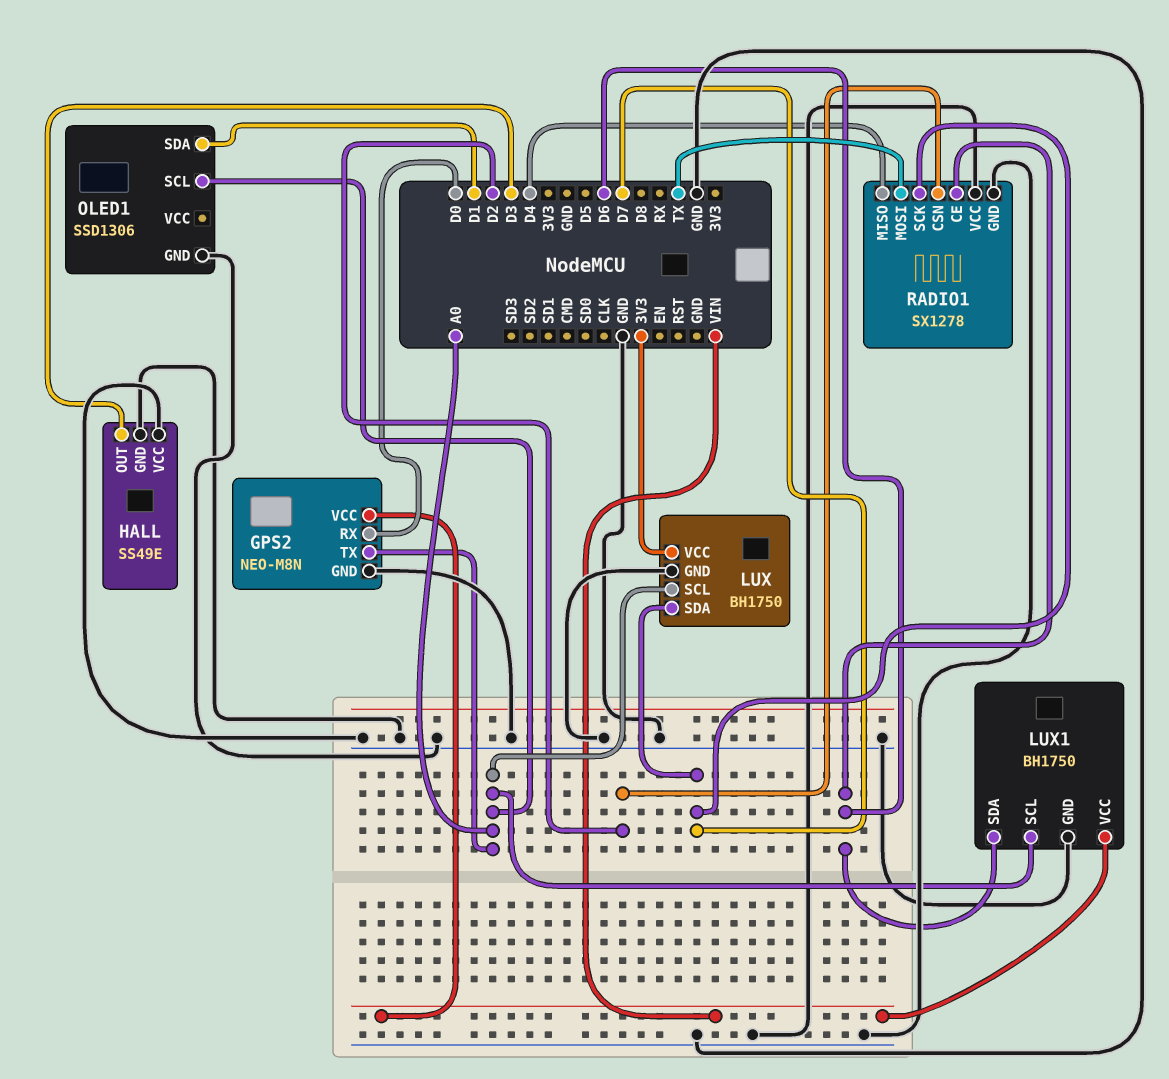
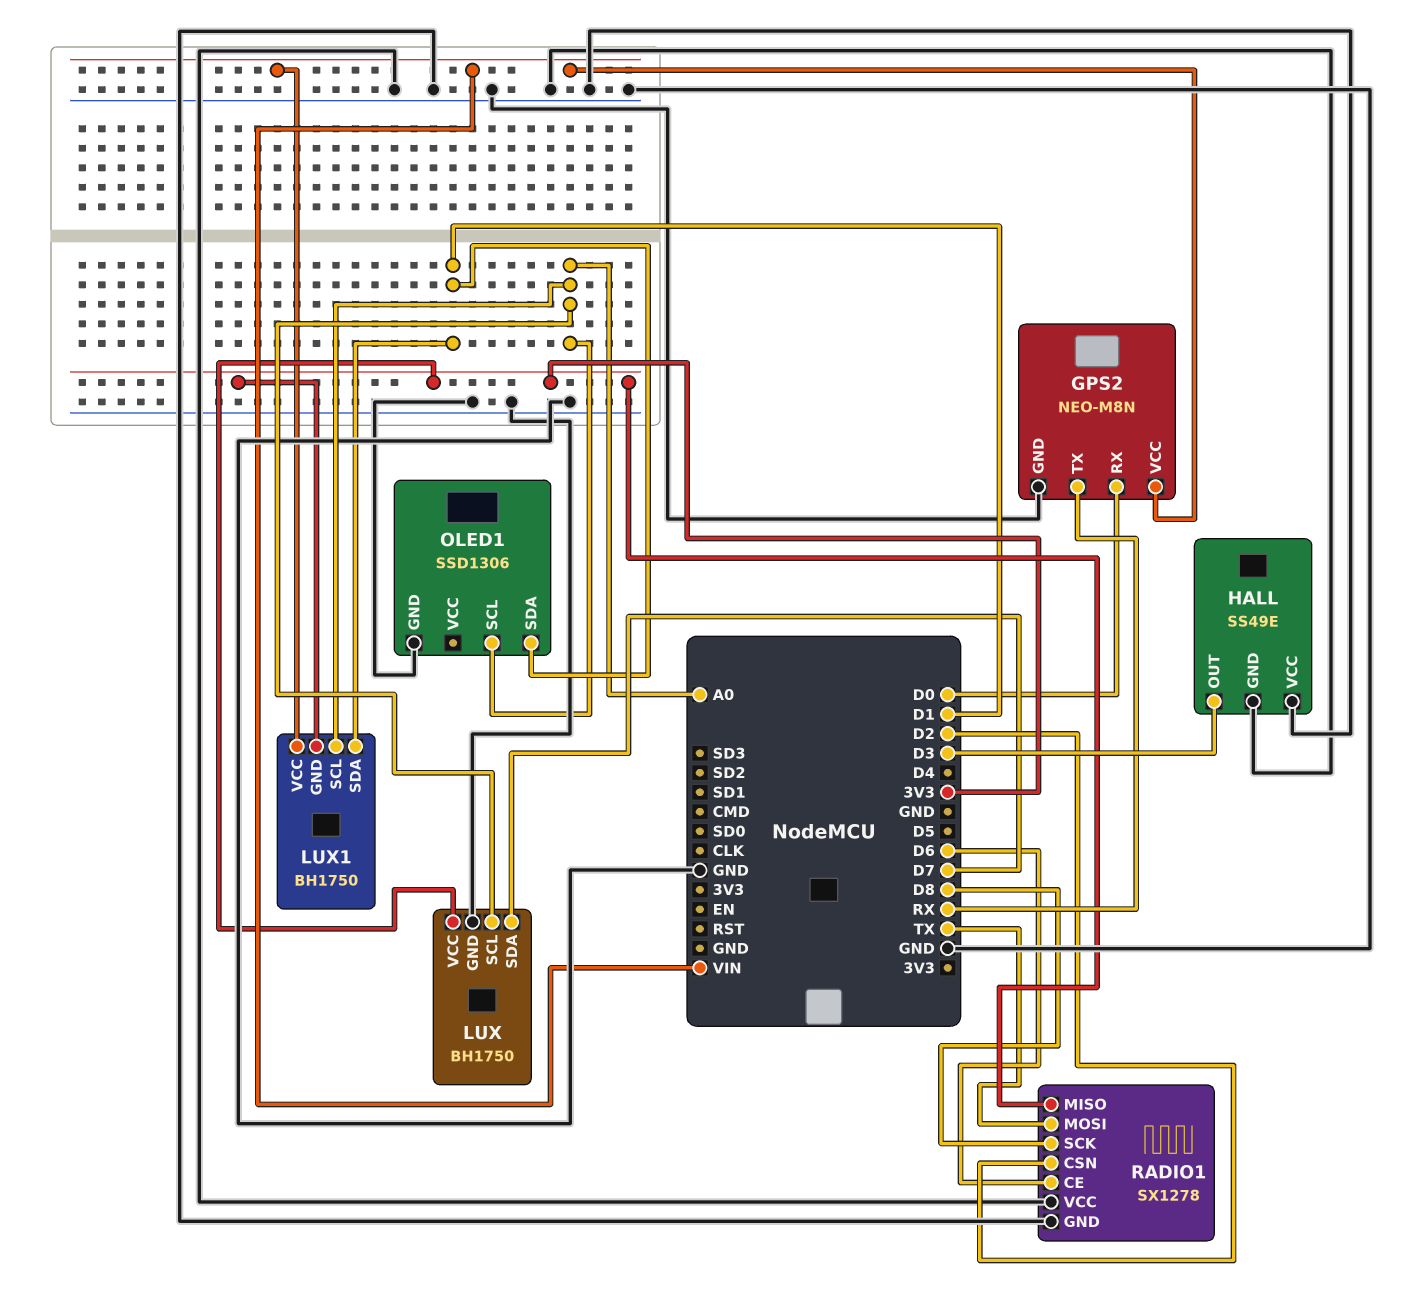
GPS2 pin TX: A0 -> RX
LUX1 pin GND: GND -> 3V3
LUX1 pin SDA: D6 -> D1
RADIO1 pin MISO: D4 -> 3V3
RADIO1 pin SCK: D7 -> D8

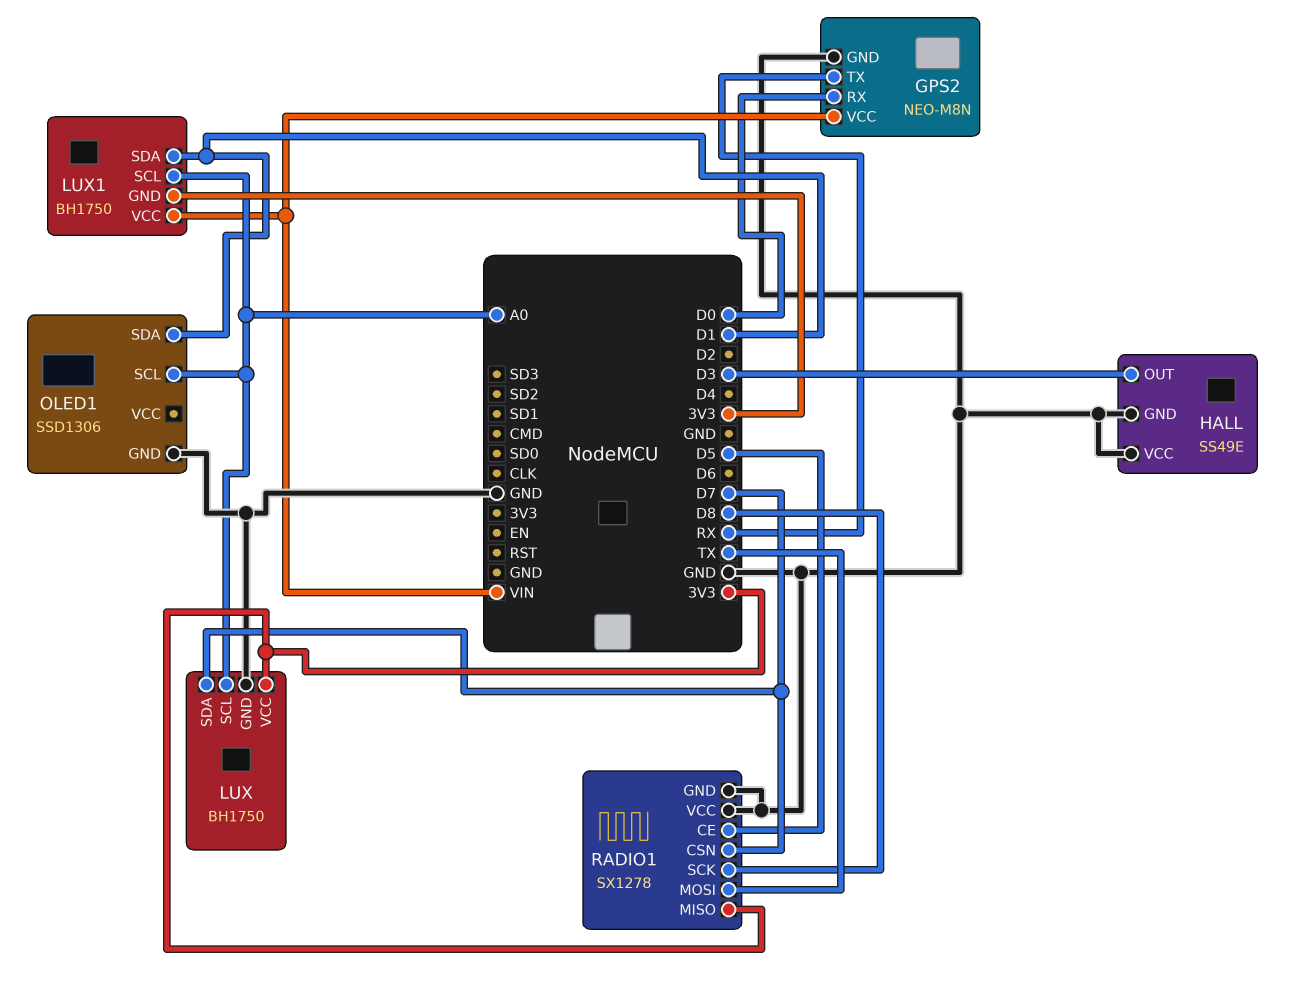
RADIO1 pin CE: D6 -> D5
RADIO1 pin CSN: D2 -> D7

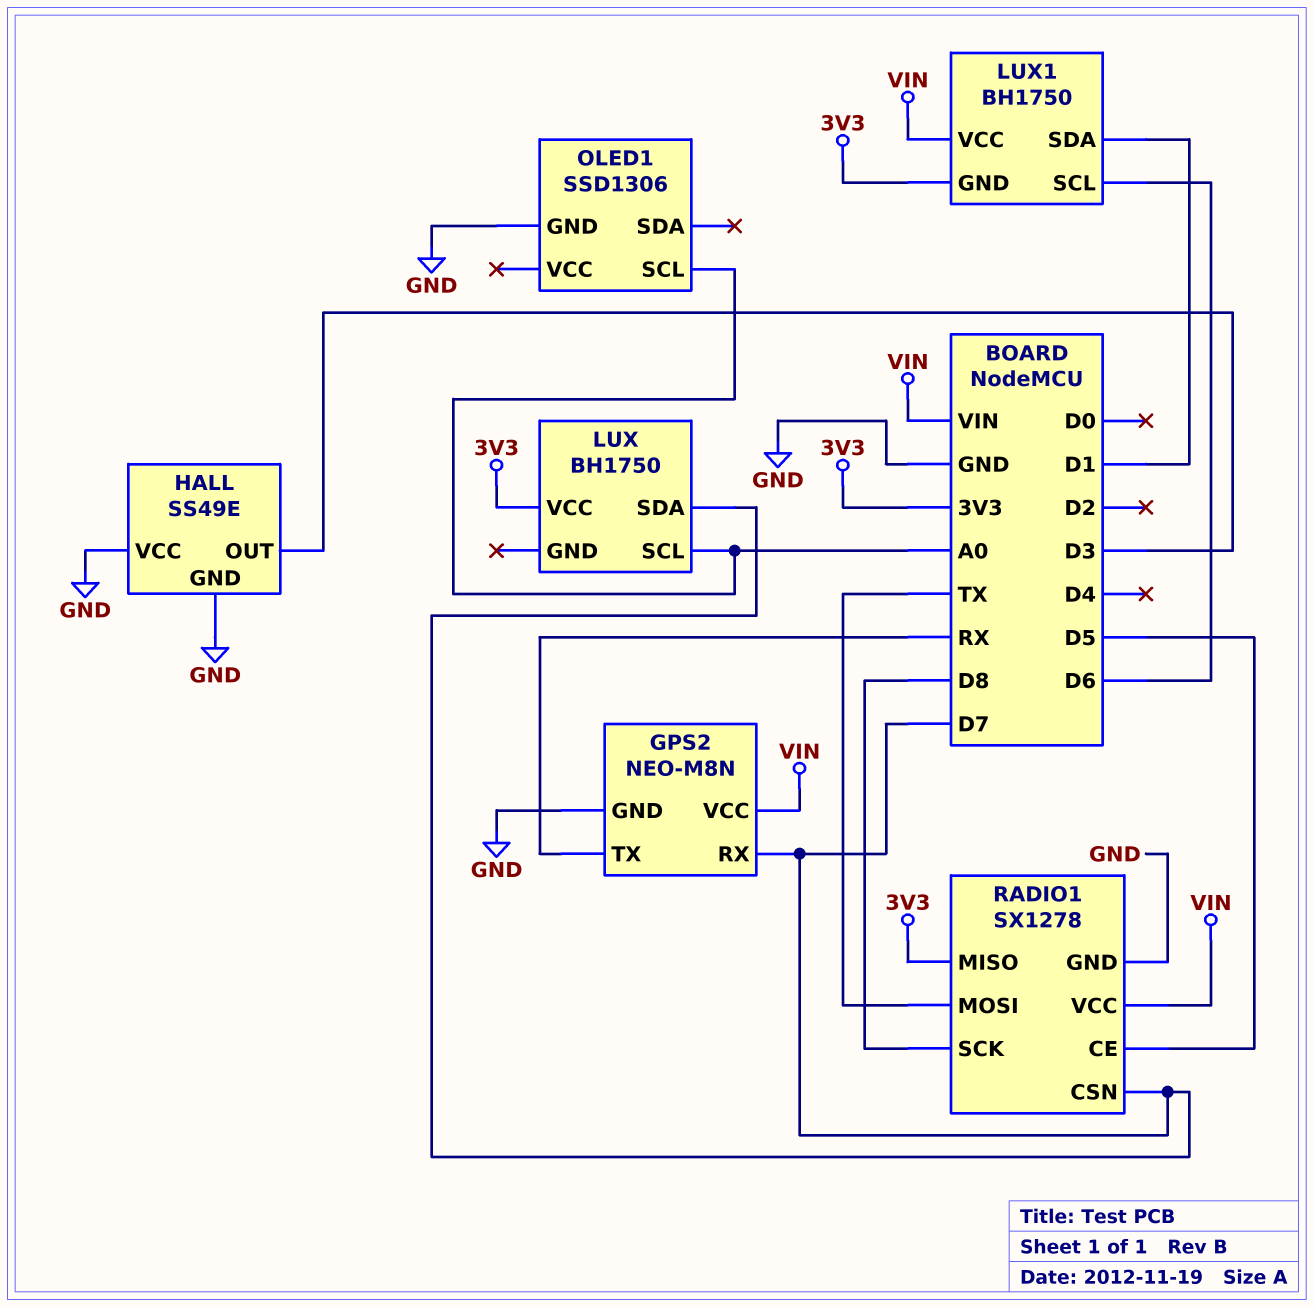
GPS2 pin RX: D0 -> D7
LUX pin GND: GND -> none
LUX1 pin SCL: A0 -> D6
OLED1 pin SDA: D1 -> none
RADIO1 pin VCC: GND -> VIN

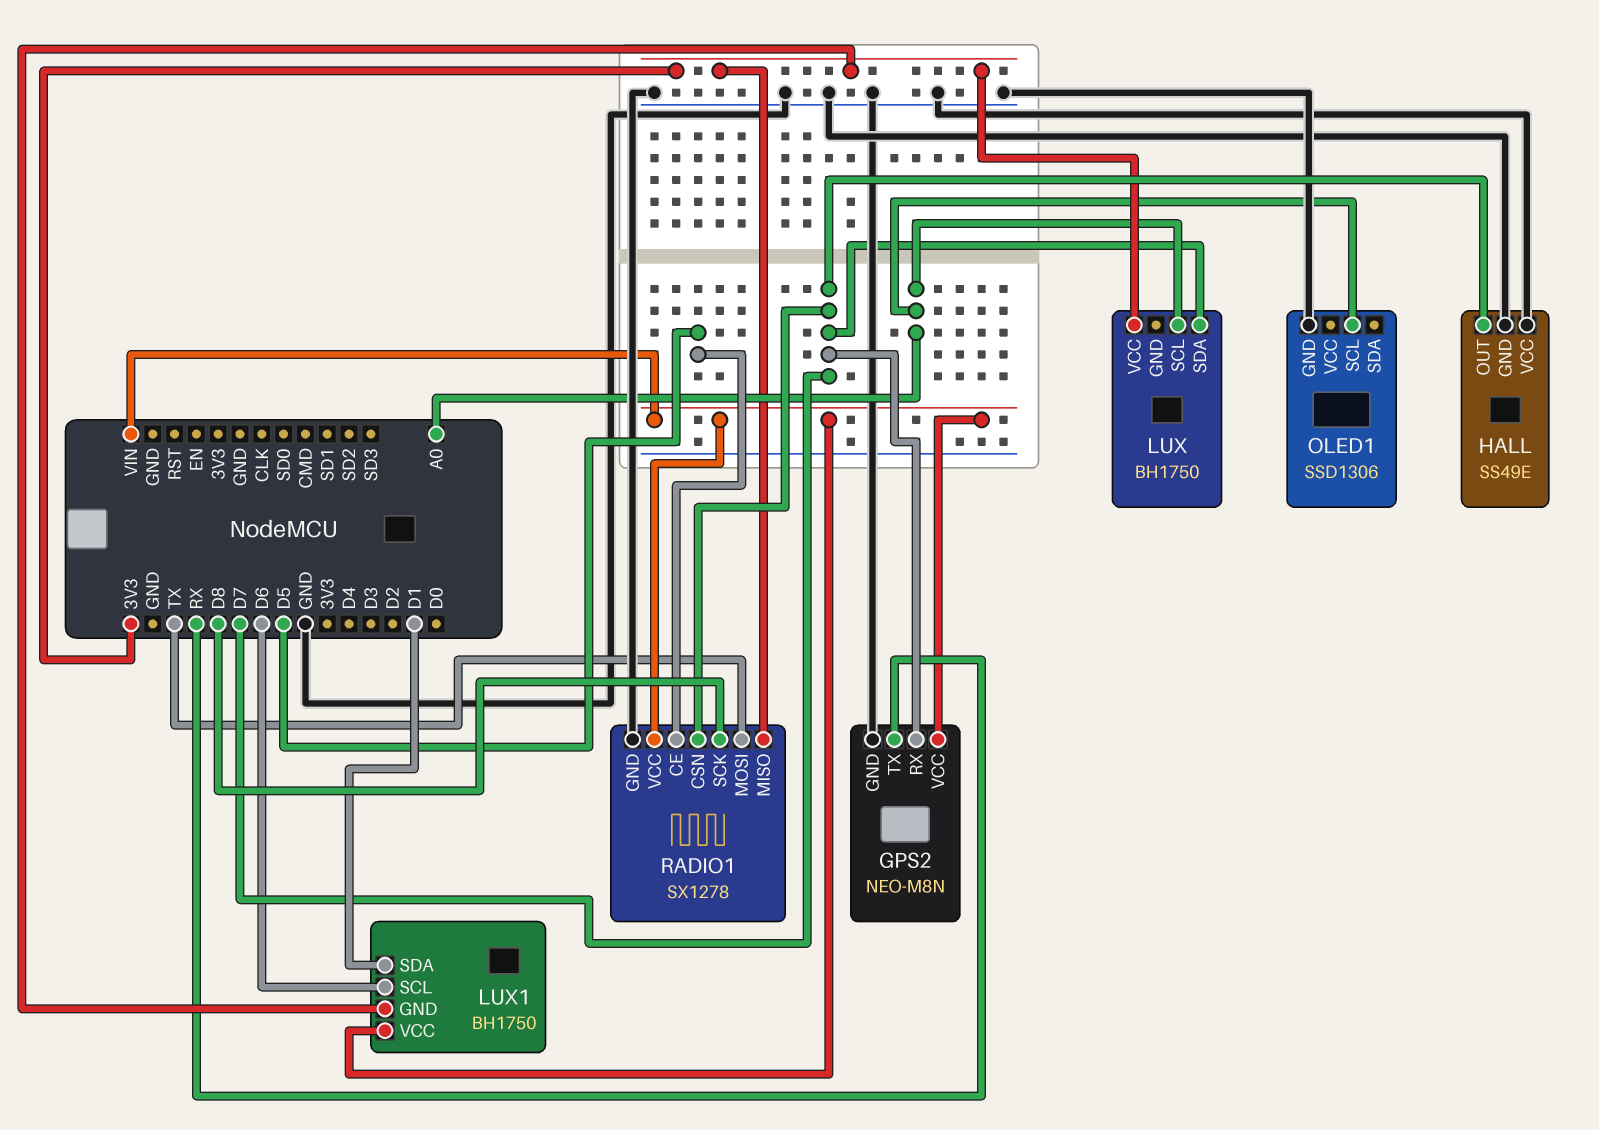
HALL pin OUT: D3 -> D7

